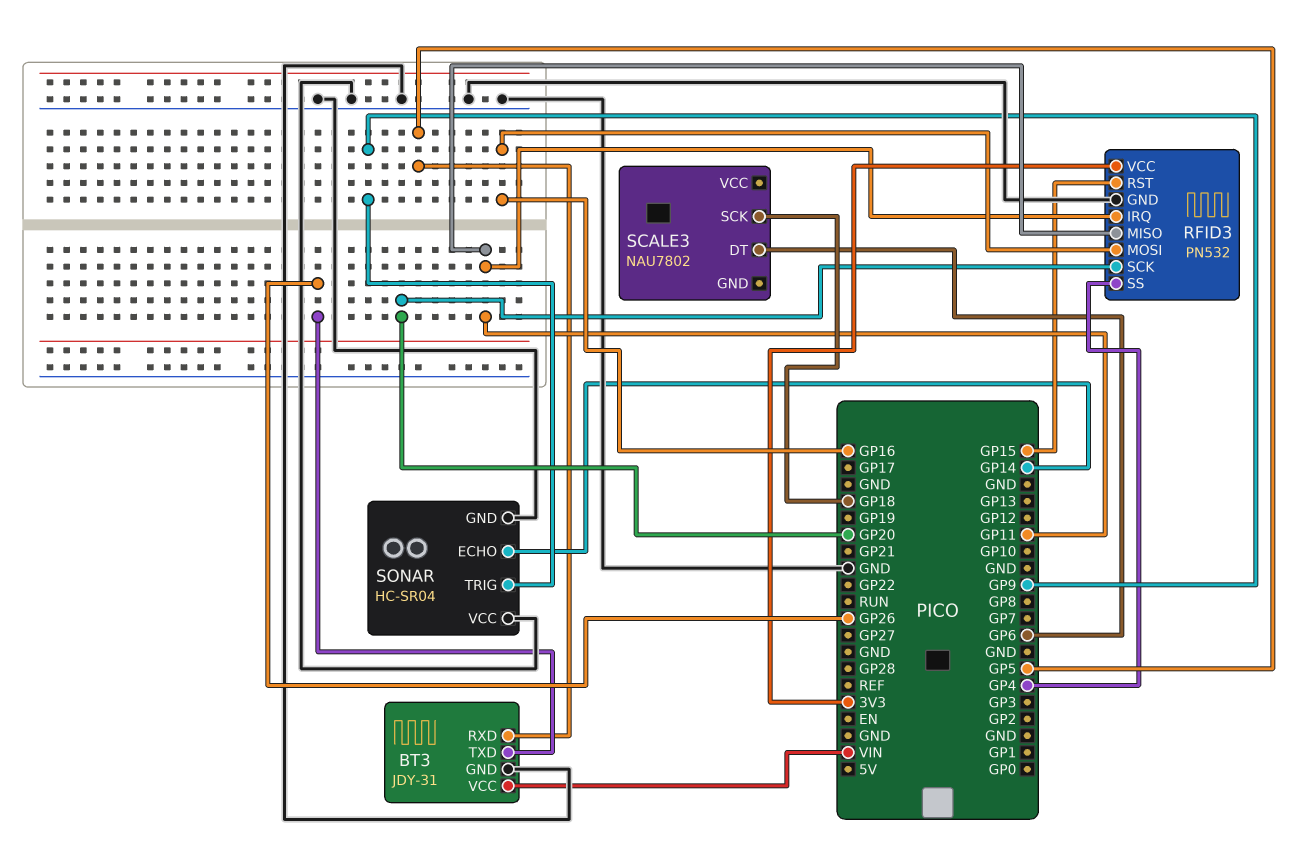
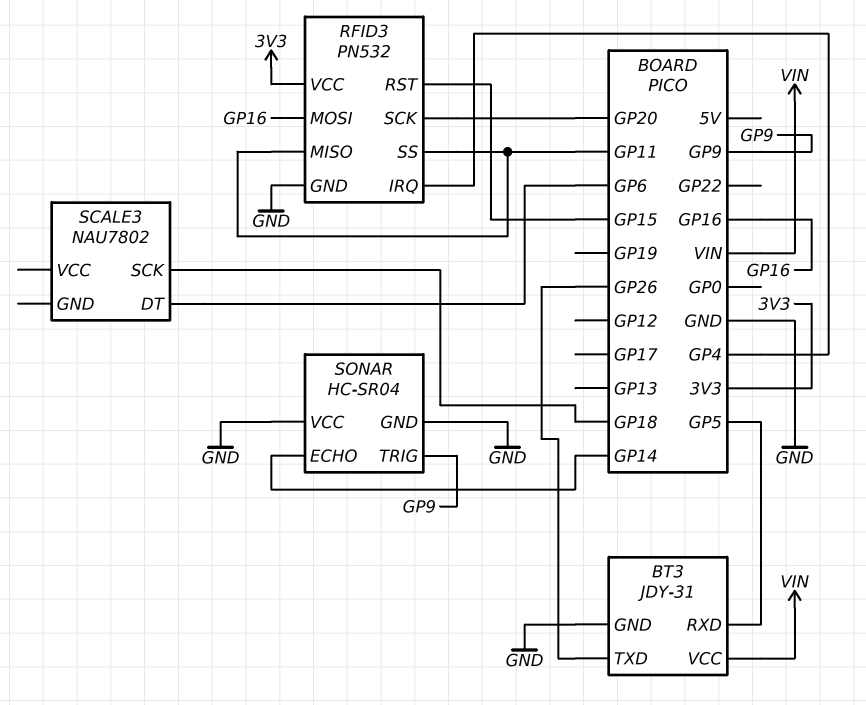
RFID3 pin IRQ: GP11 -> GP4
RFID3 pin SS: GP4 -> GP11

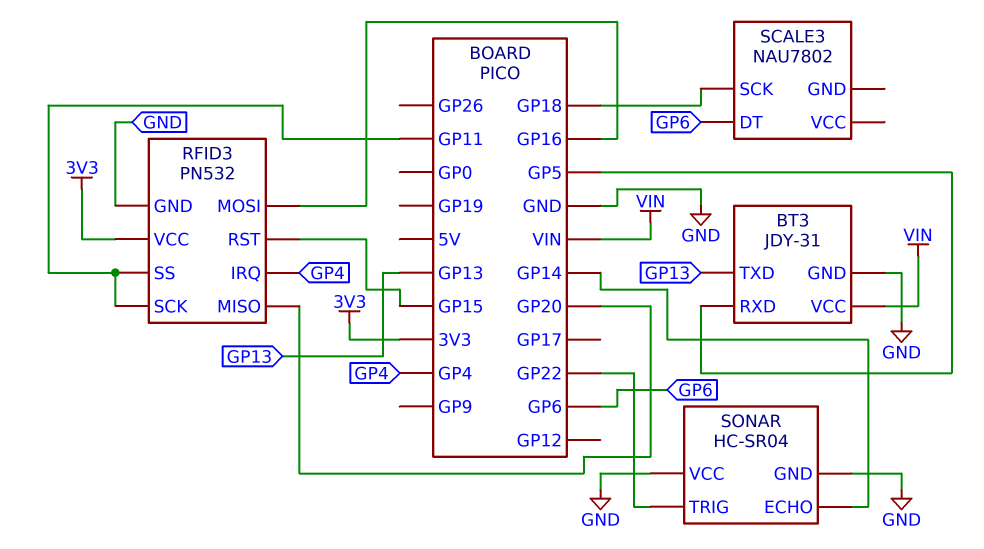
BT3 pin TXD: GP26 -> GP13
RFID3 pin MISO: GP11 -> GP20
RFID3 pin SCK: GP20 -> GP11
SONAR pin TRIG: GP9 -> GP22

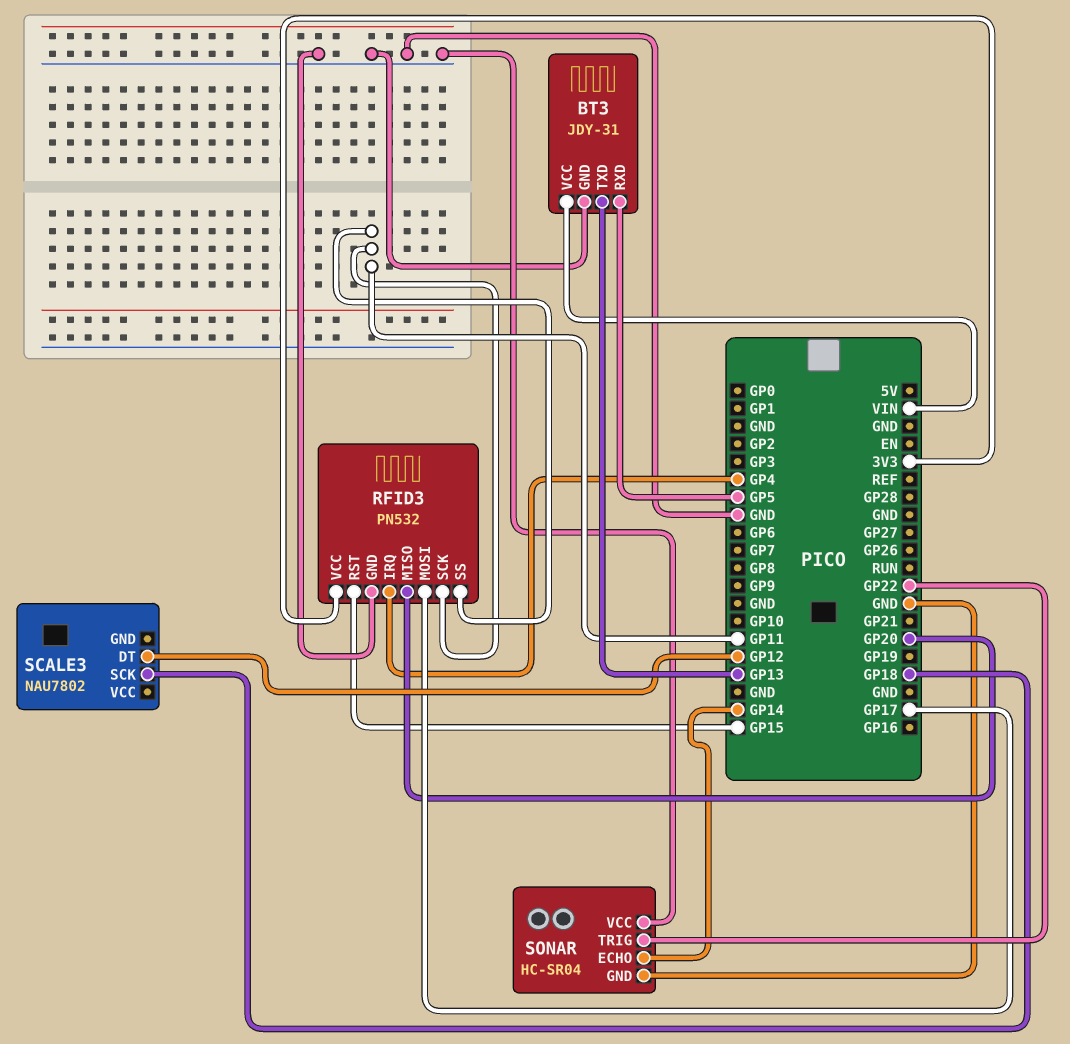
RFID3 pin MOSI: GP16 -> GP17
SCALE3 pin DT: GP6 -> GP12

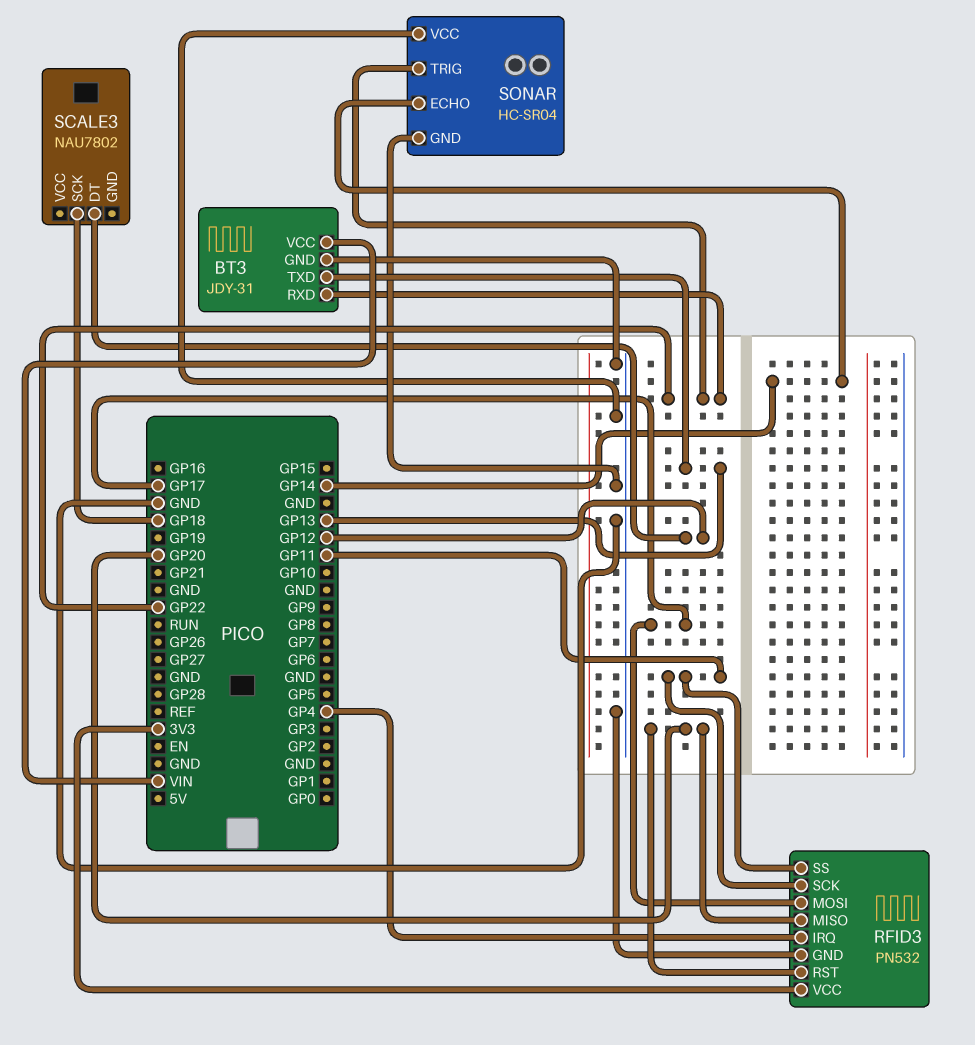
BT3 pin RXD: GP5 -> GP22
RFID3 pin RST: GP15 -> GP20

